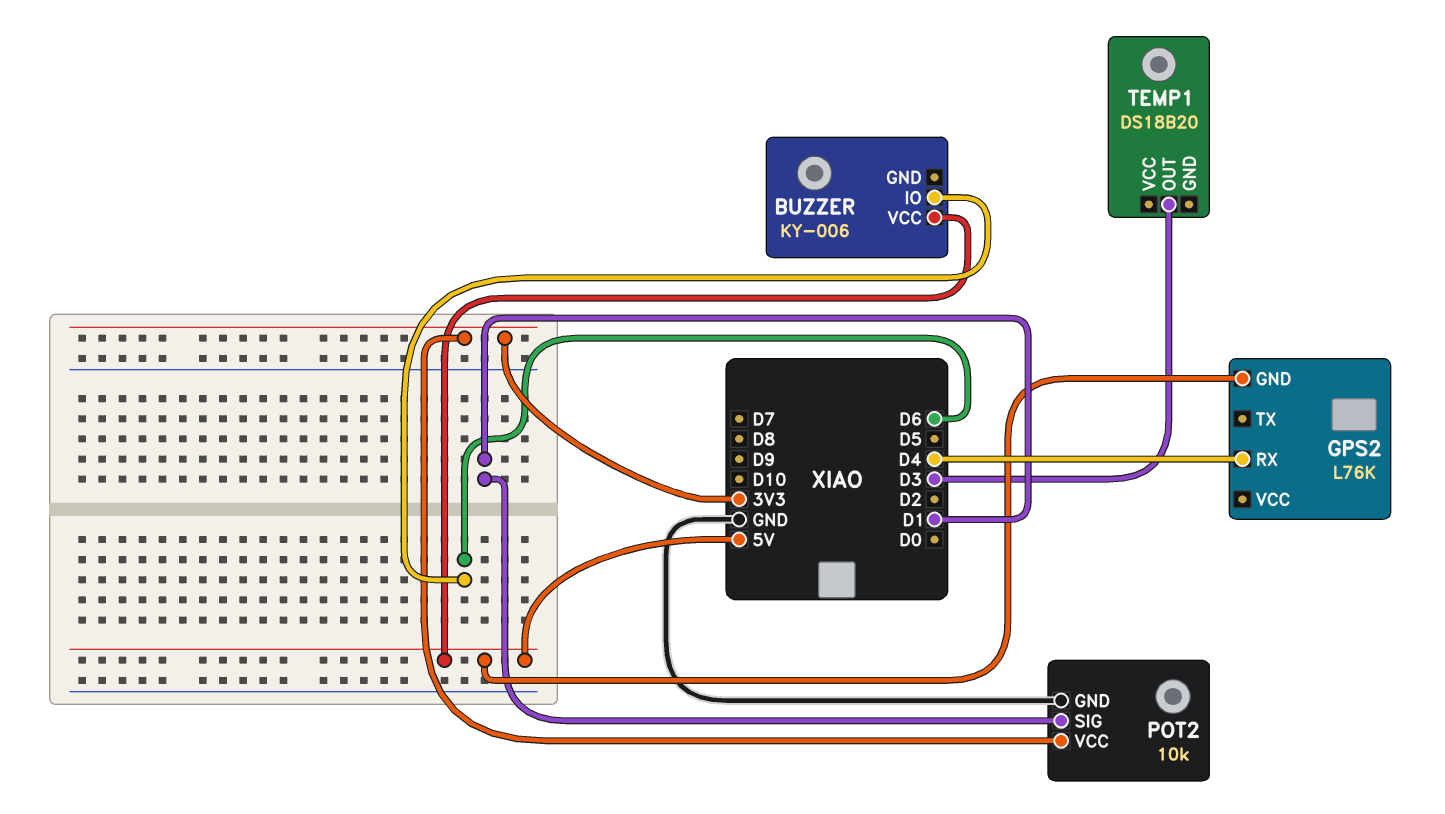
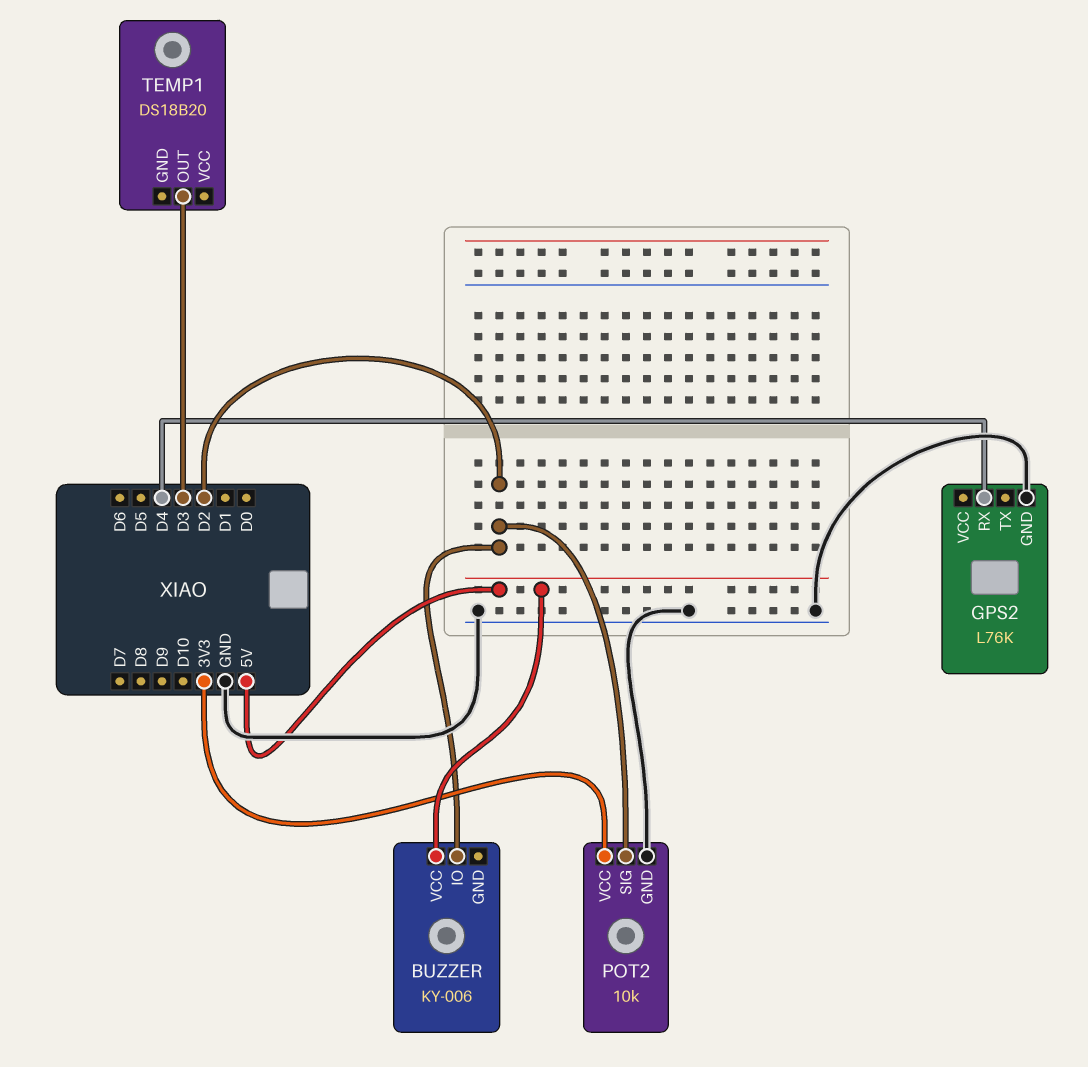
BUZZER pin IO: D6 -> D2
GPS2 pin GND: 5V -> GND
POT2 pin SIG: D1 -> D2

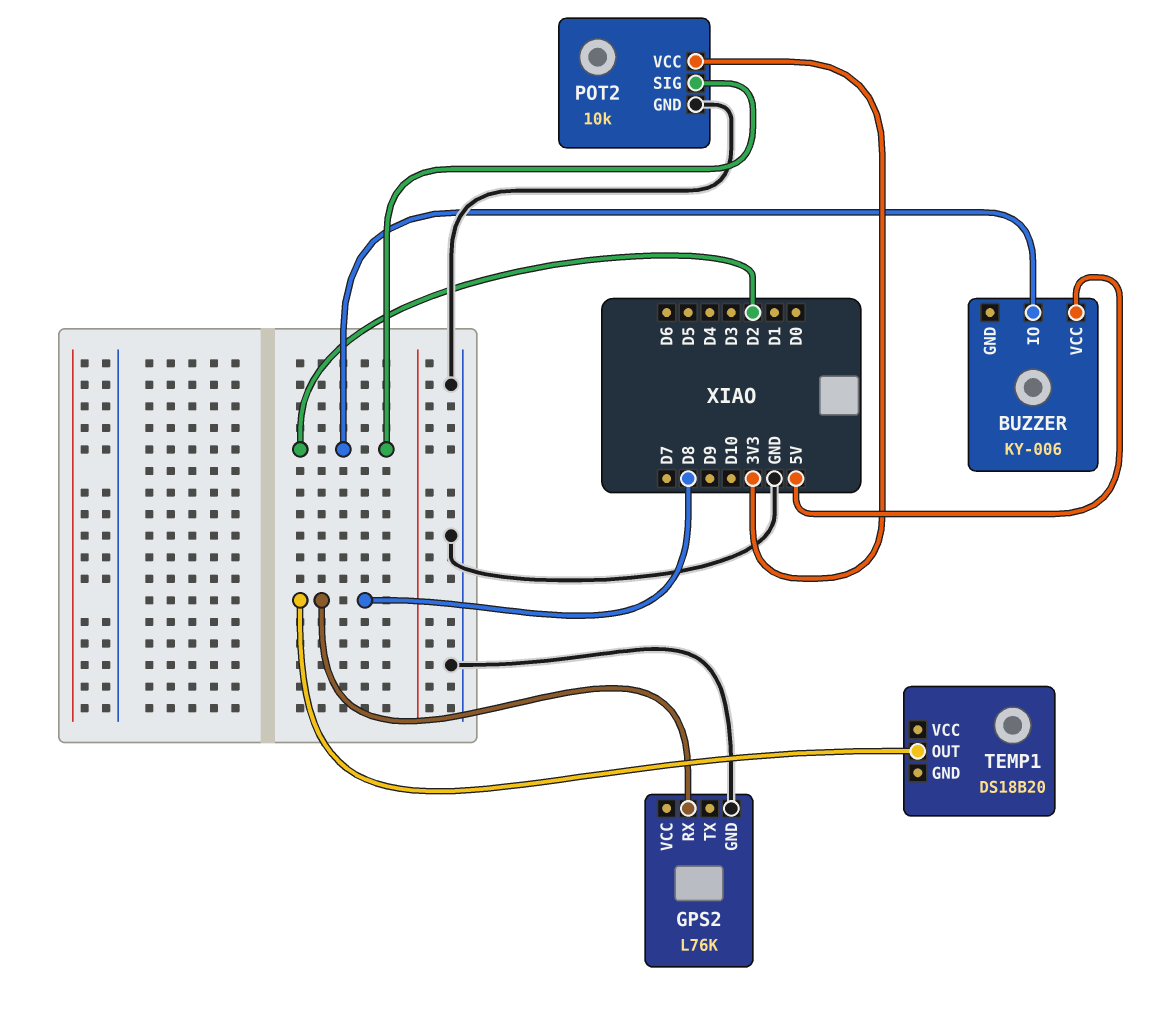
GPS2 pin RX: D4 -> D8
TEMP1 pin OUT: D3 -> D8

